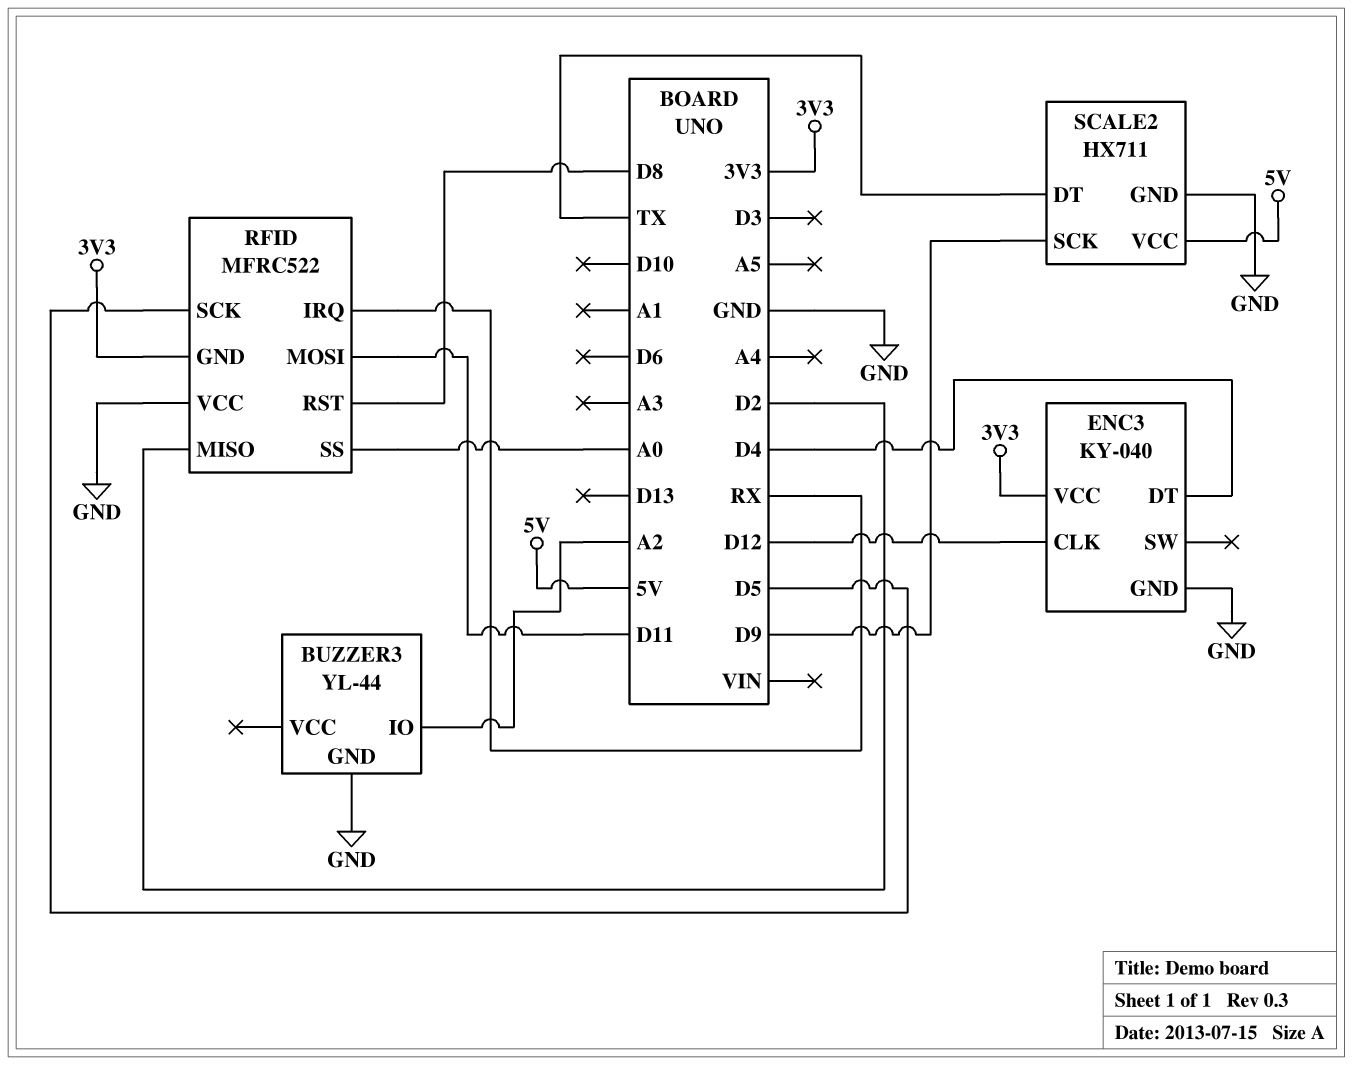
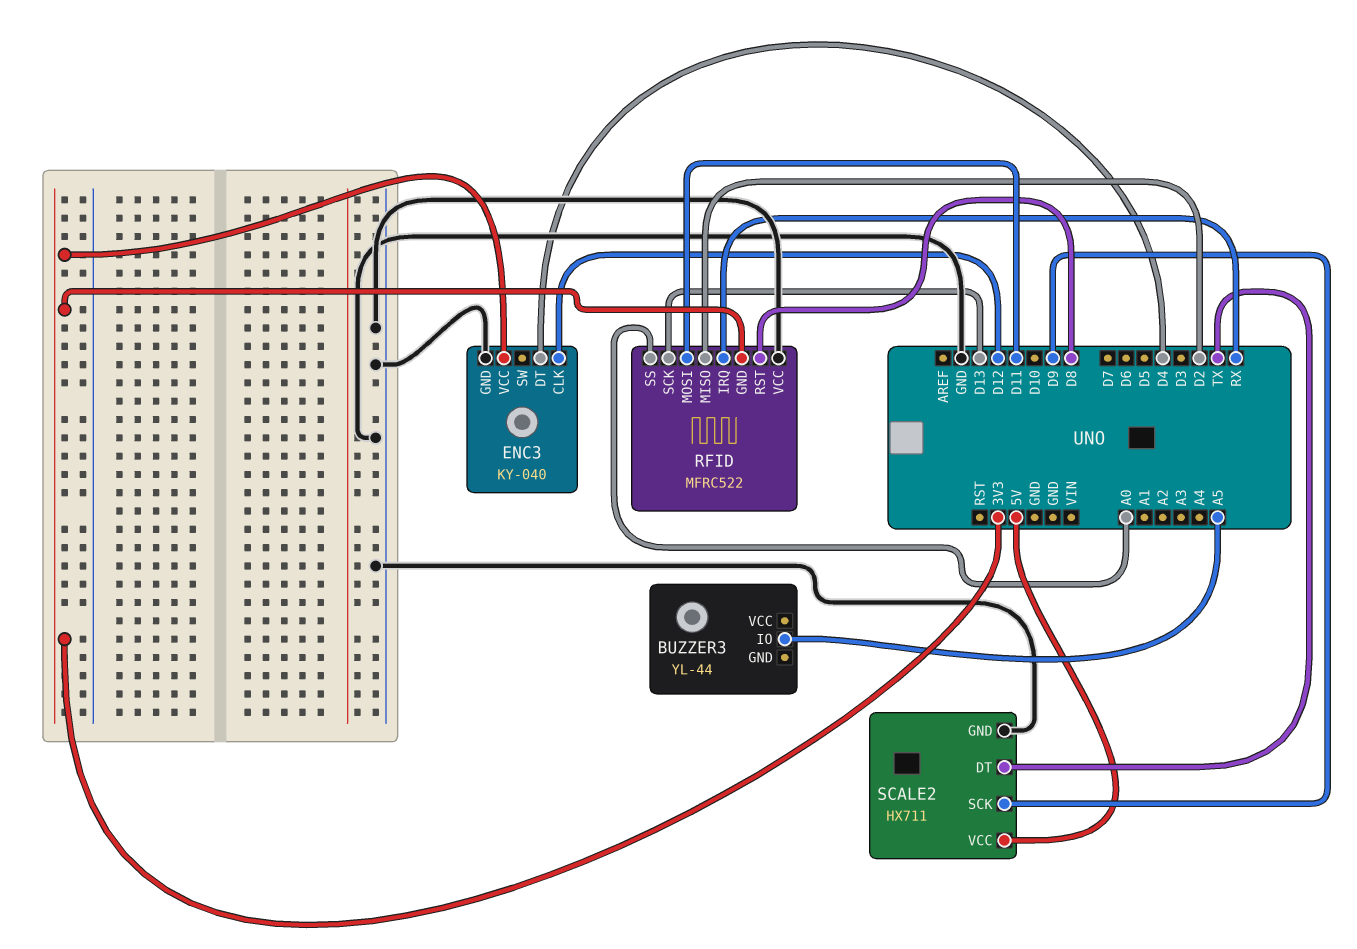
BUZZER3 pin GND: GND -> none
BUZZER3 pin IO: A2 -> A5
RFID pin SCK: D5 -> D13

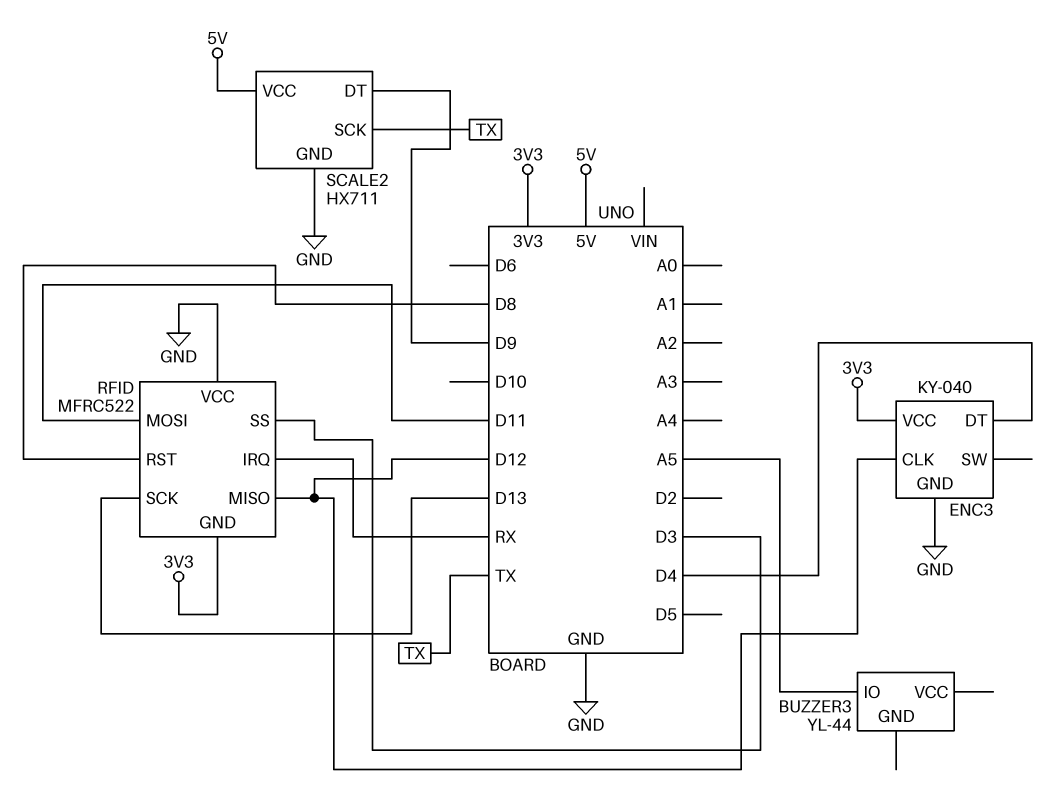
RFID pin MISO: D2 -> D12
RFID pin SS: A0 -> D3
SCALE2 pin DT: TX -> D9
SCALE2 pin SCK: D9 -> TX

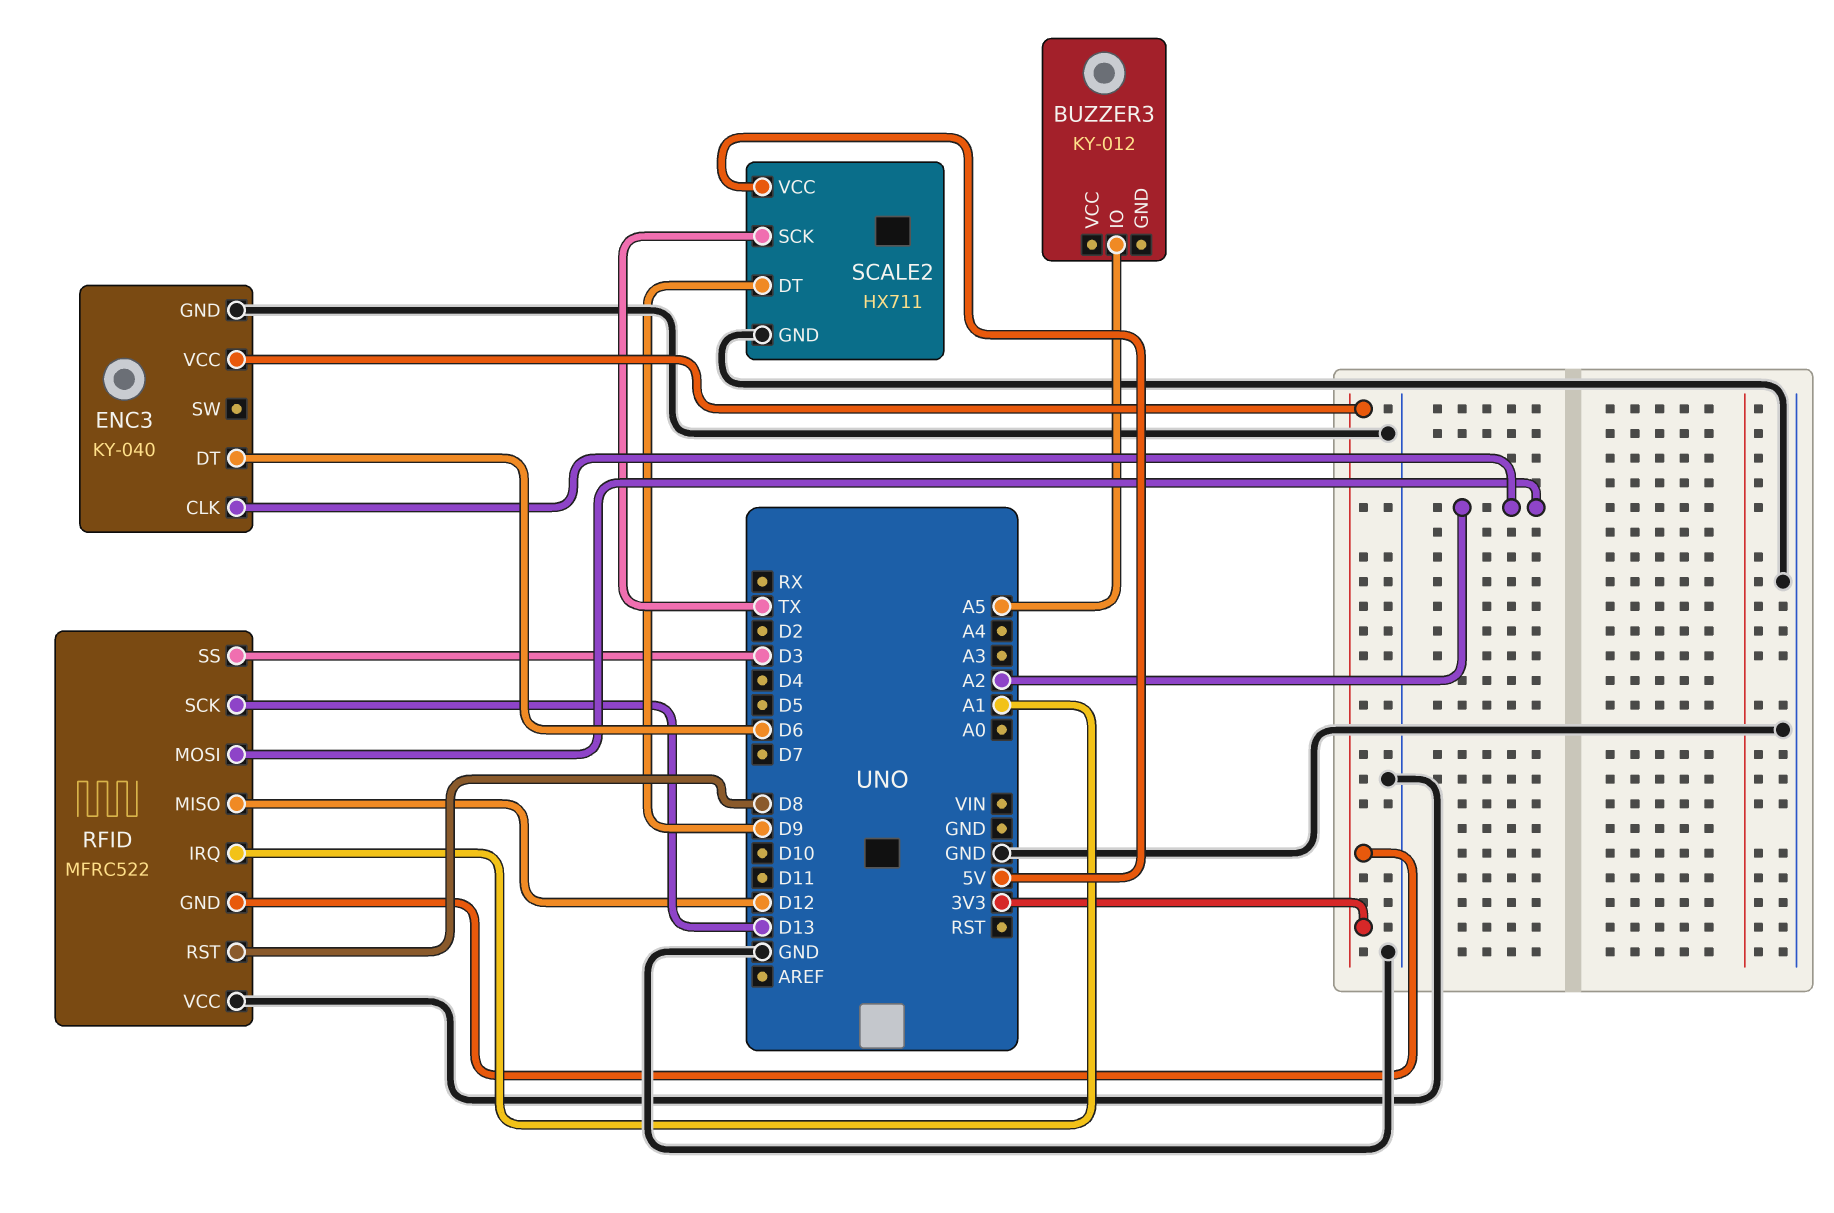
BUZZER3: YL-44 -> KY-012
ENC3 pin CLK: D12 -> A2
ENC3 pin DT: D4 -> D6
RFID pin IRQ: RX -> A1
RFID pin MOSI: D11 -> A2

